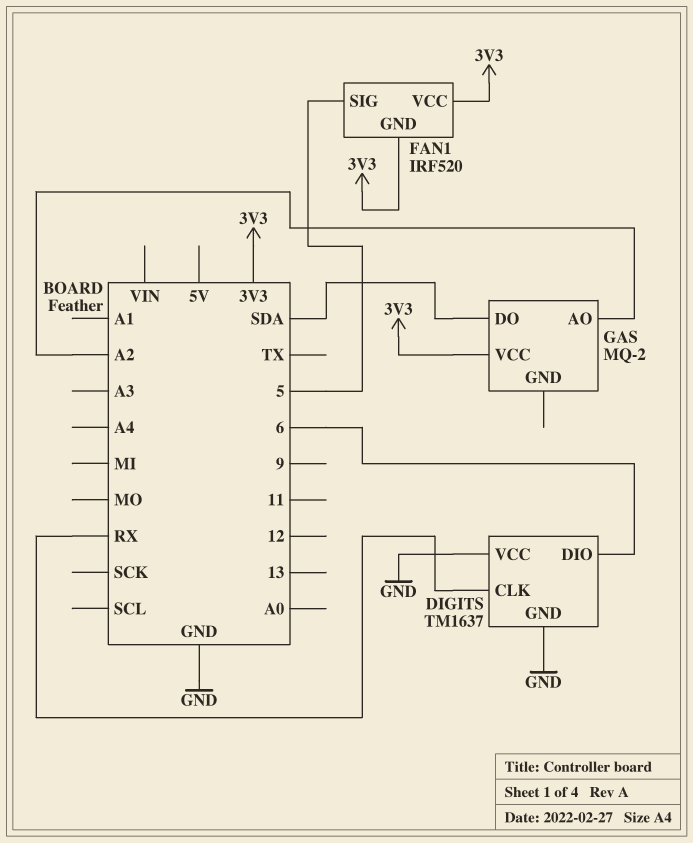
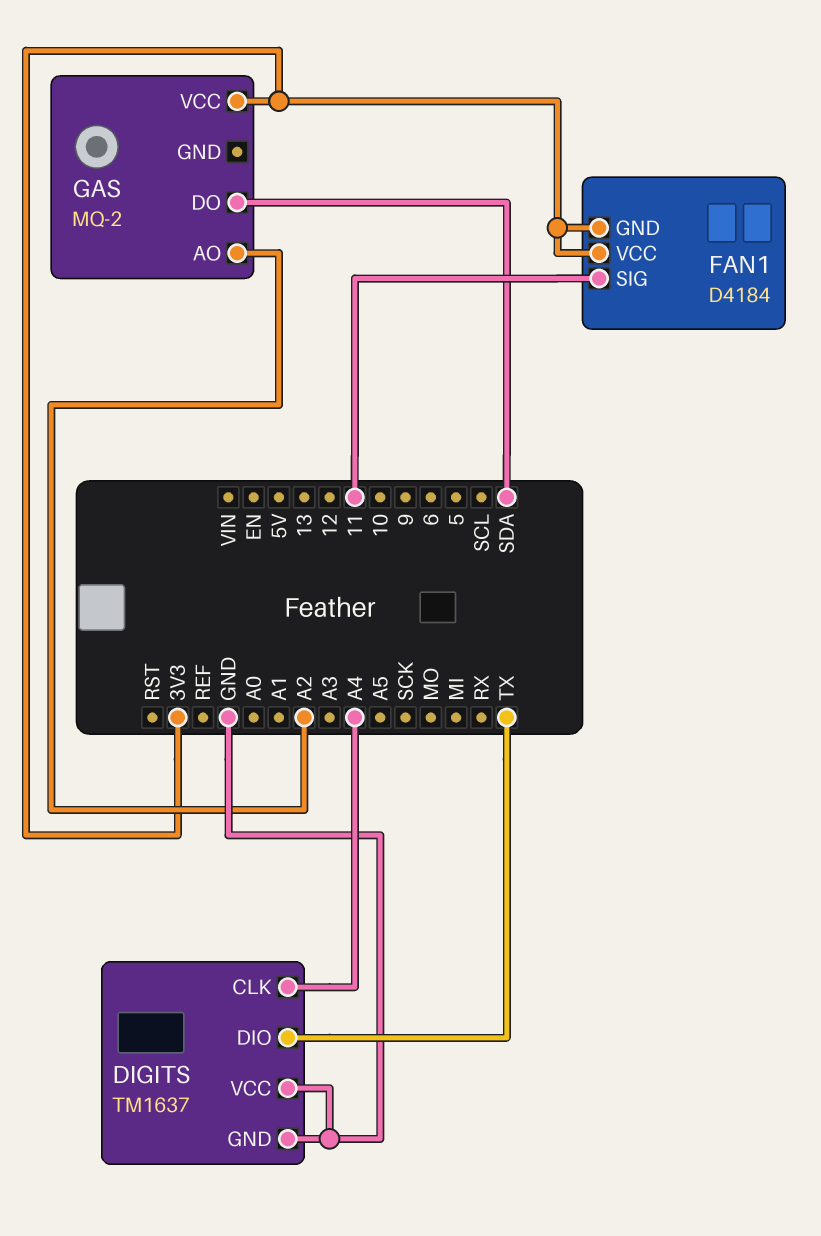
DIGITS pin CLK: RX -> A4
DIGITS pin DIO: 6 -> TX
FAN1: IRF520 -> D4184
FAN1 pin SIG: 5 -> 11

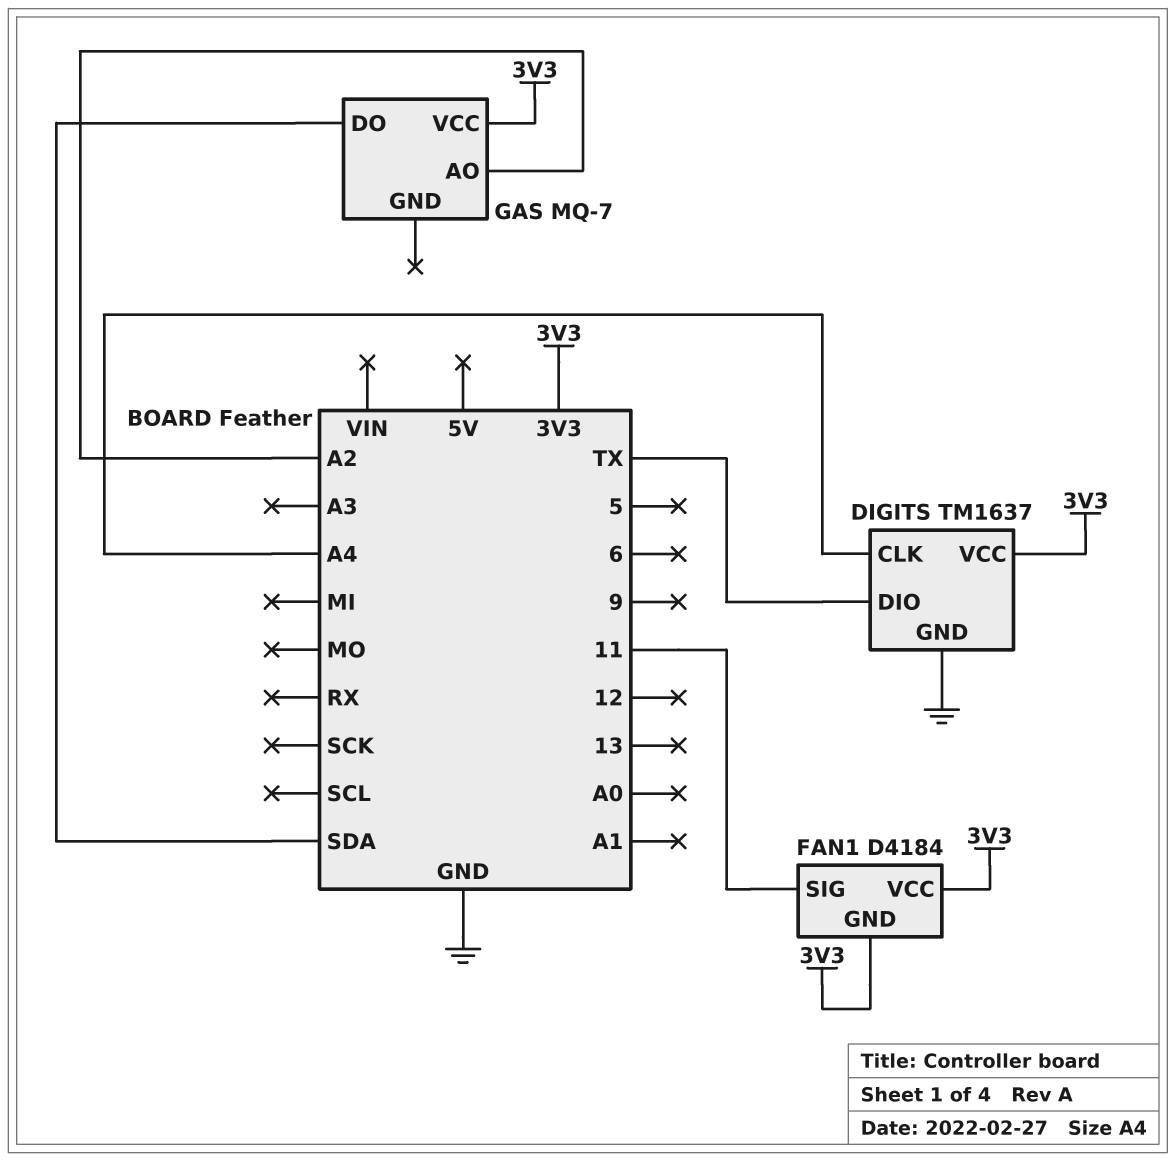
DIGITS pin VCC: GND -> 3V3
GAS: MQ-2 -> MQ-7

